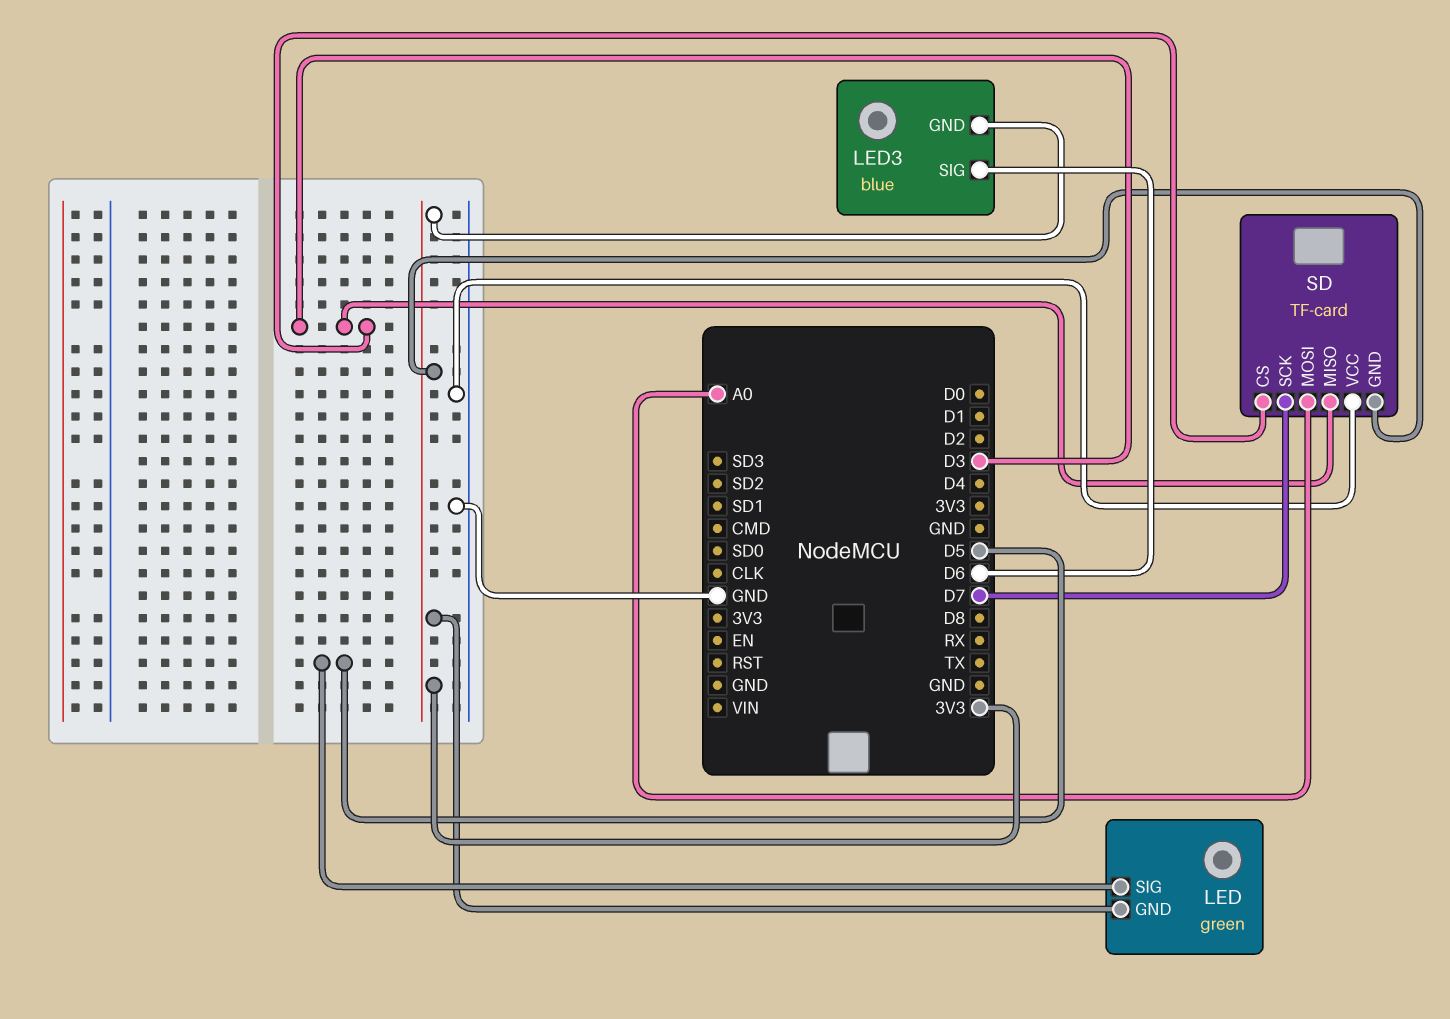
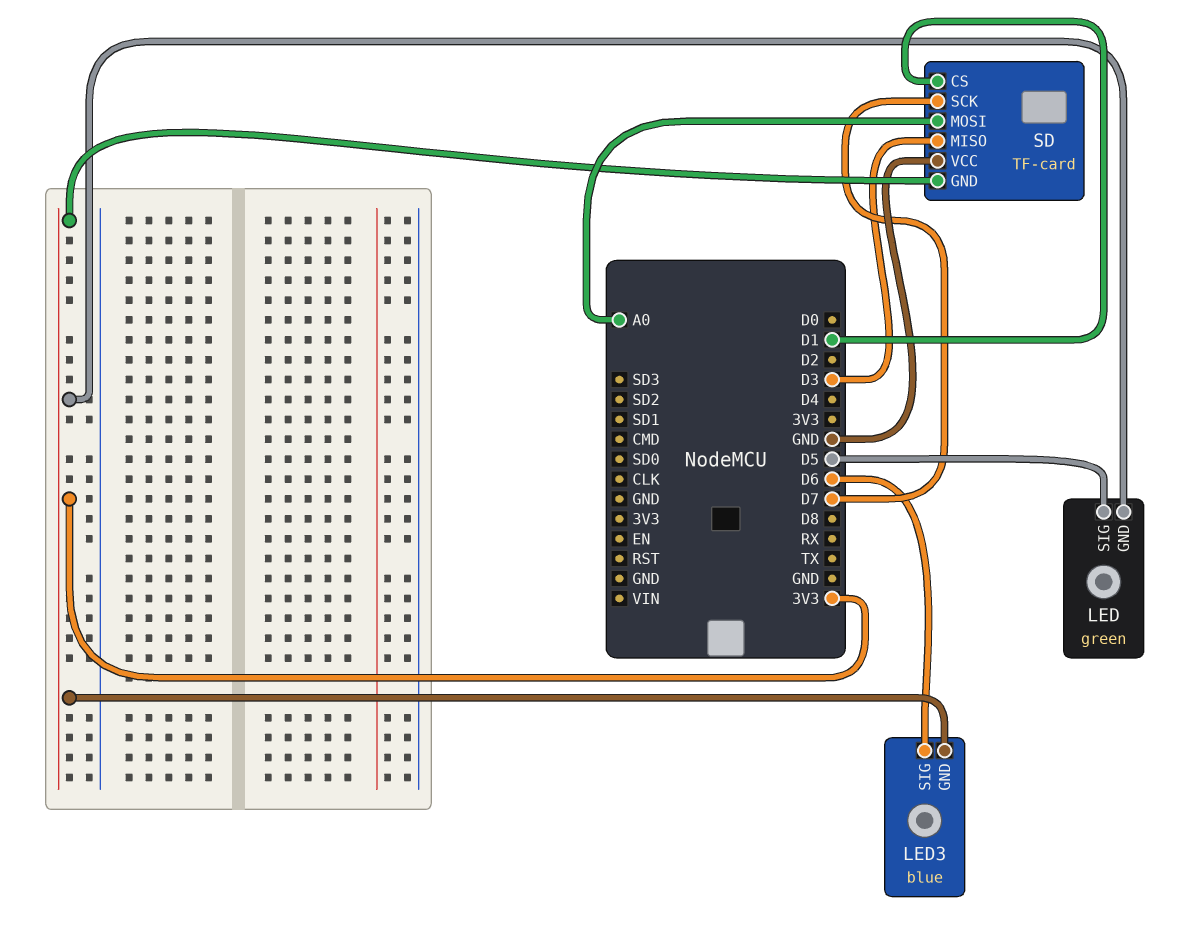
SD pin CS: D3 -> D1

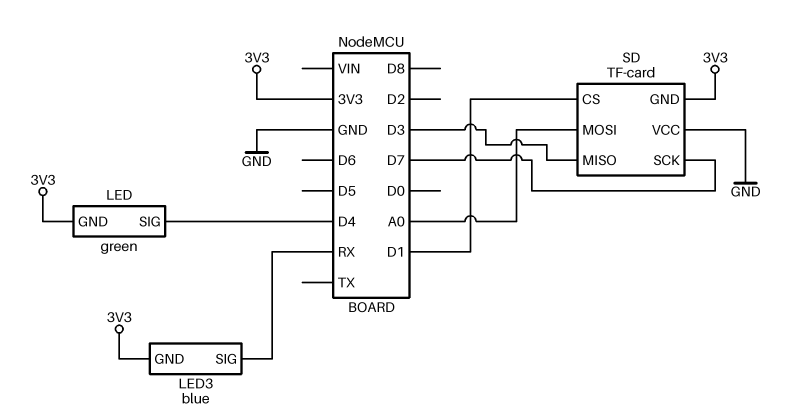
LED pin SIG: D5 -> D4
LED3 pin SIG: D6 -> RX

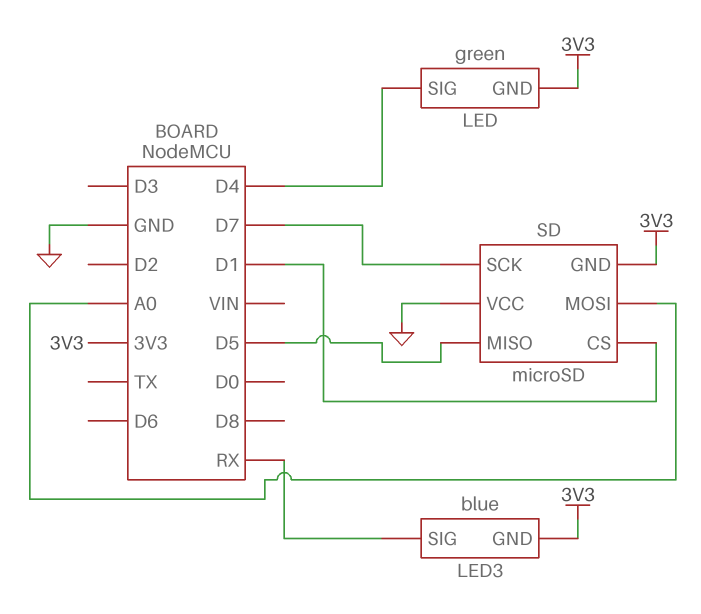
SD: TF-card -> microSD
SD pin MISO: D3 -> D5

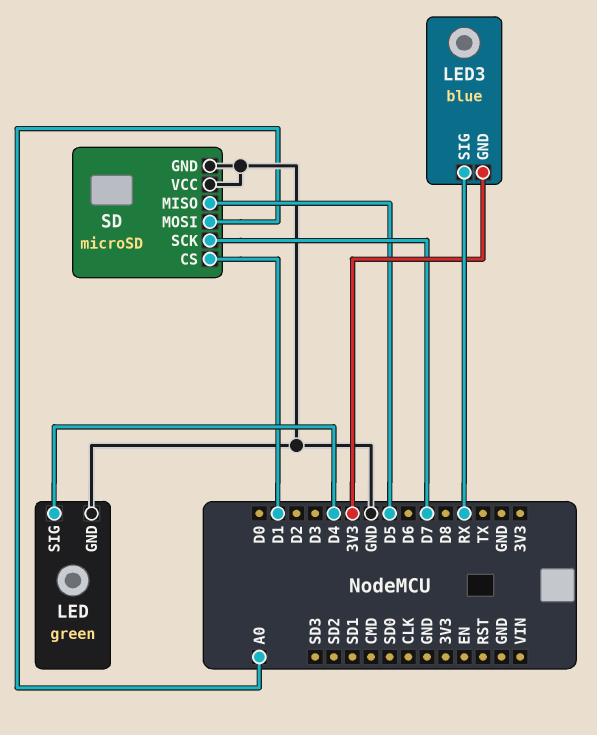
LED pin GND: 3V3 -> GND
SD pin GND: 3V3 -> GND

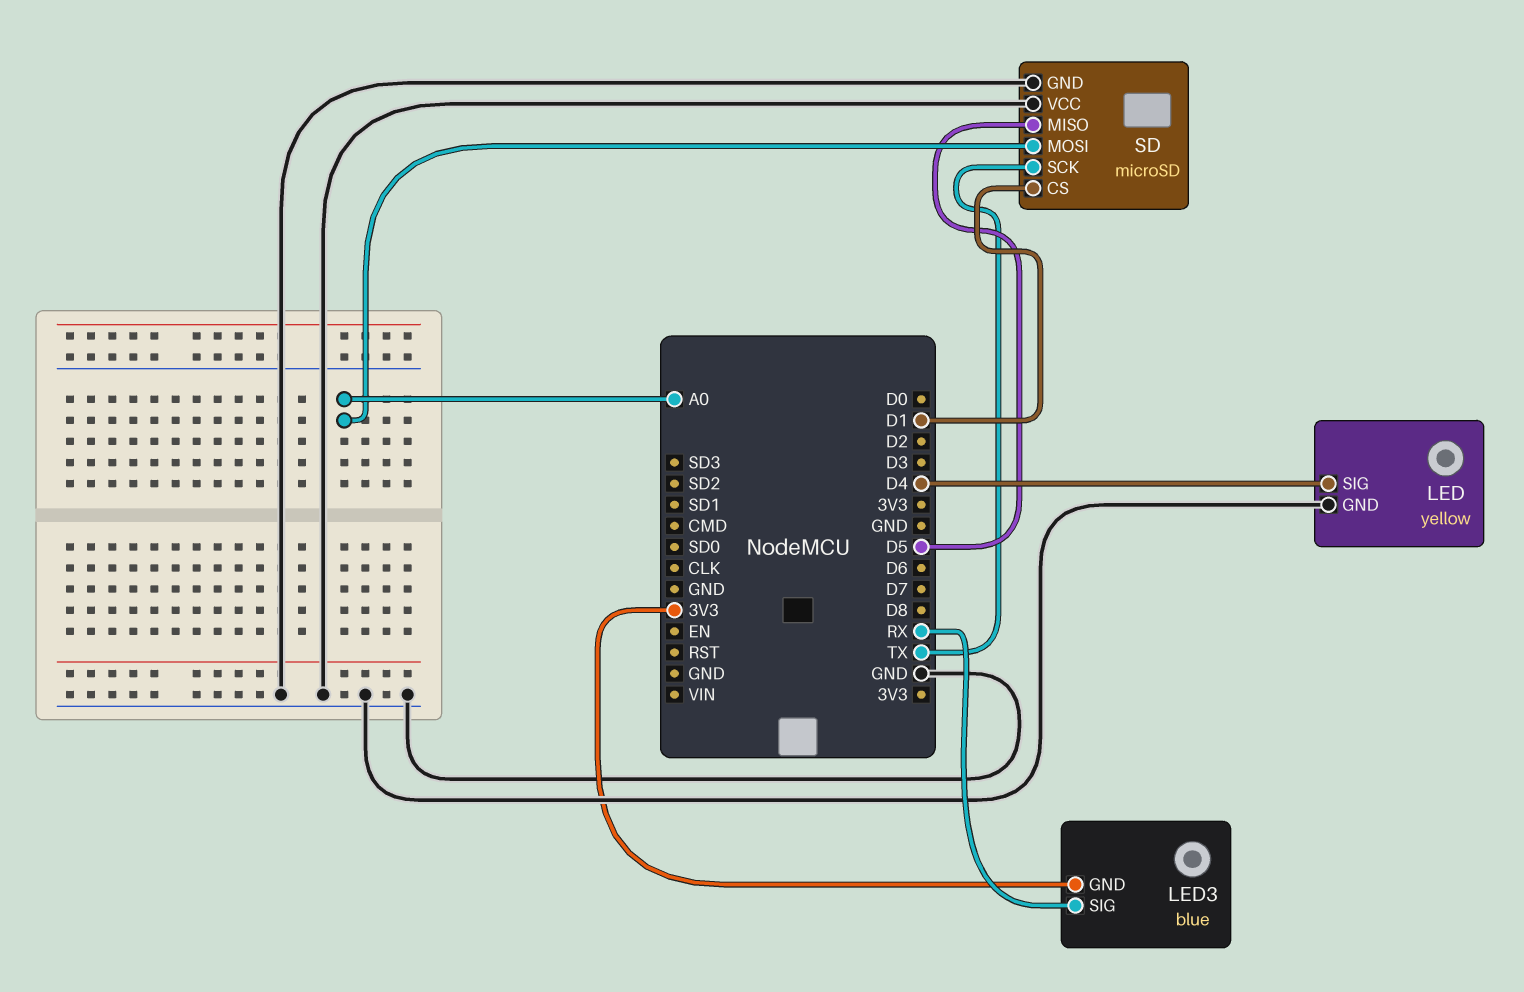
LED: green -> yellow
SD pin SCK: D7 -> TX

